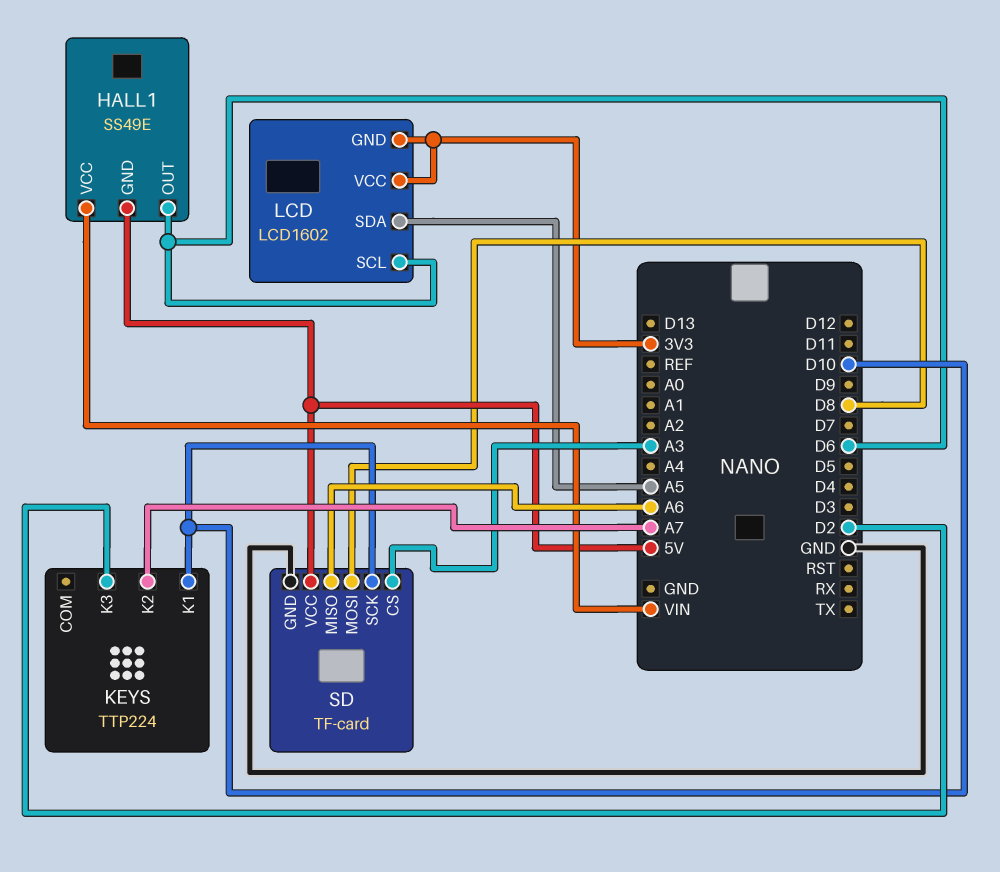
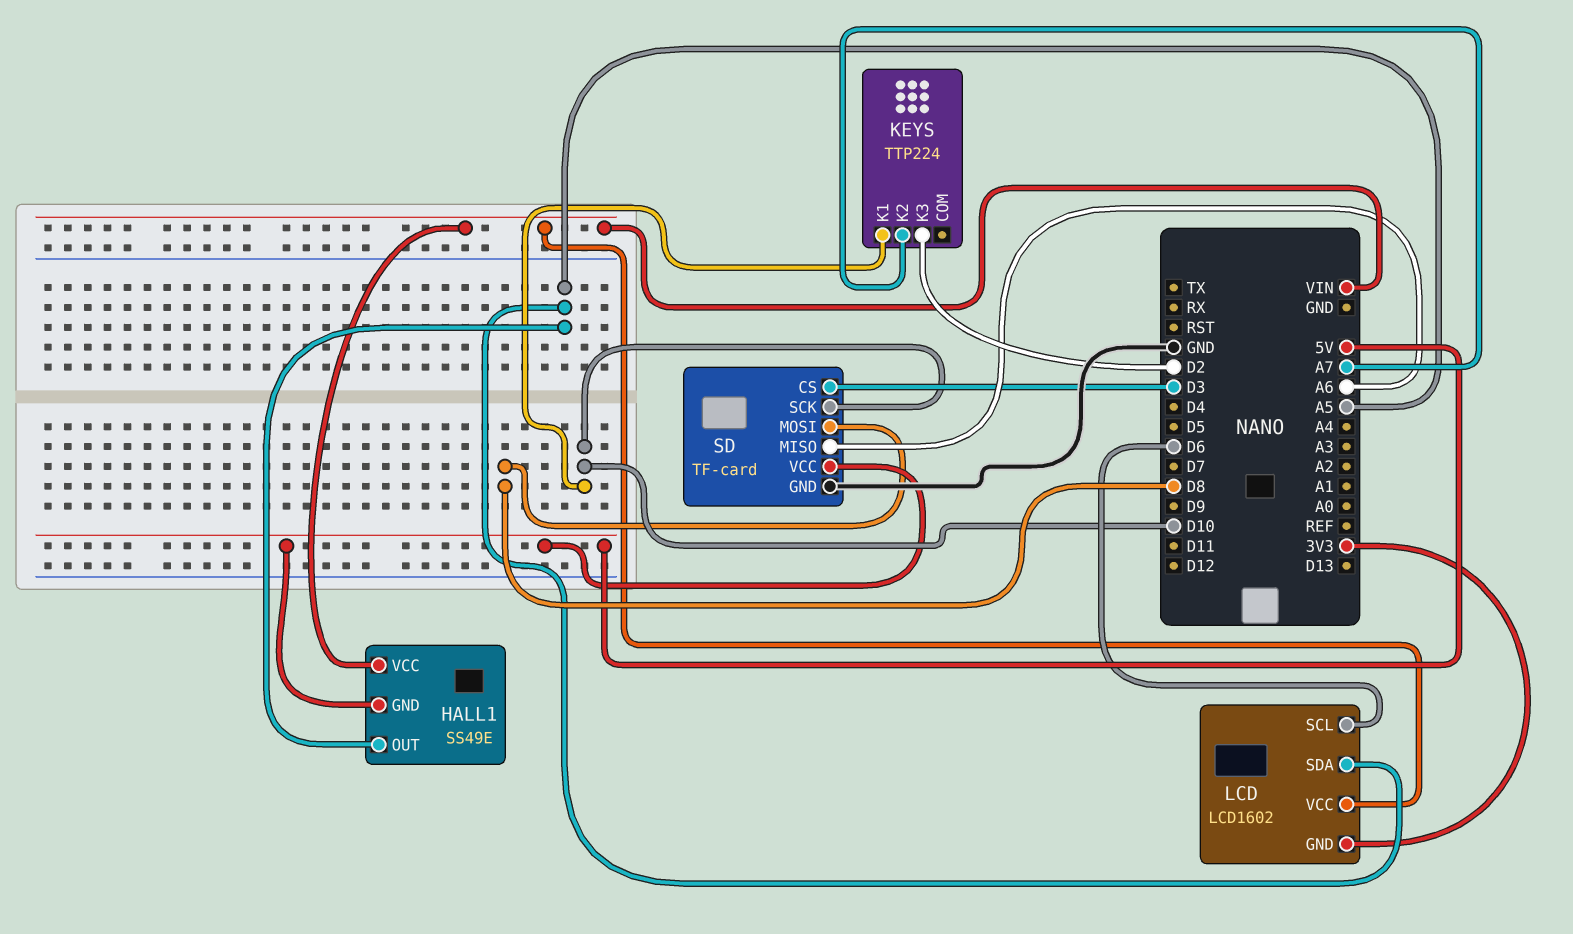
HALL1 pin OUT: D6 -> A5
LCD pin VCC: 3V3 -> VIN
SD pin CS: A3 -> D3

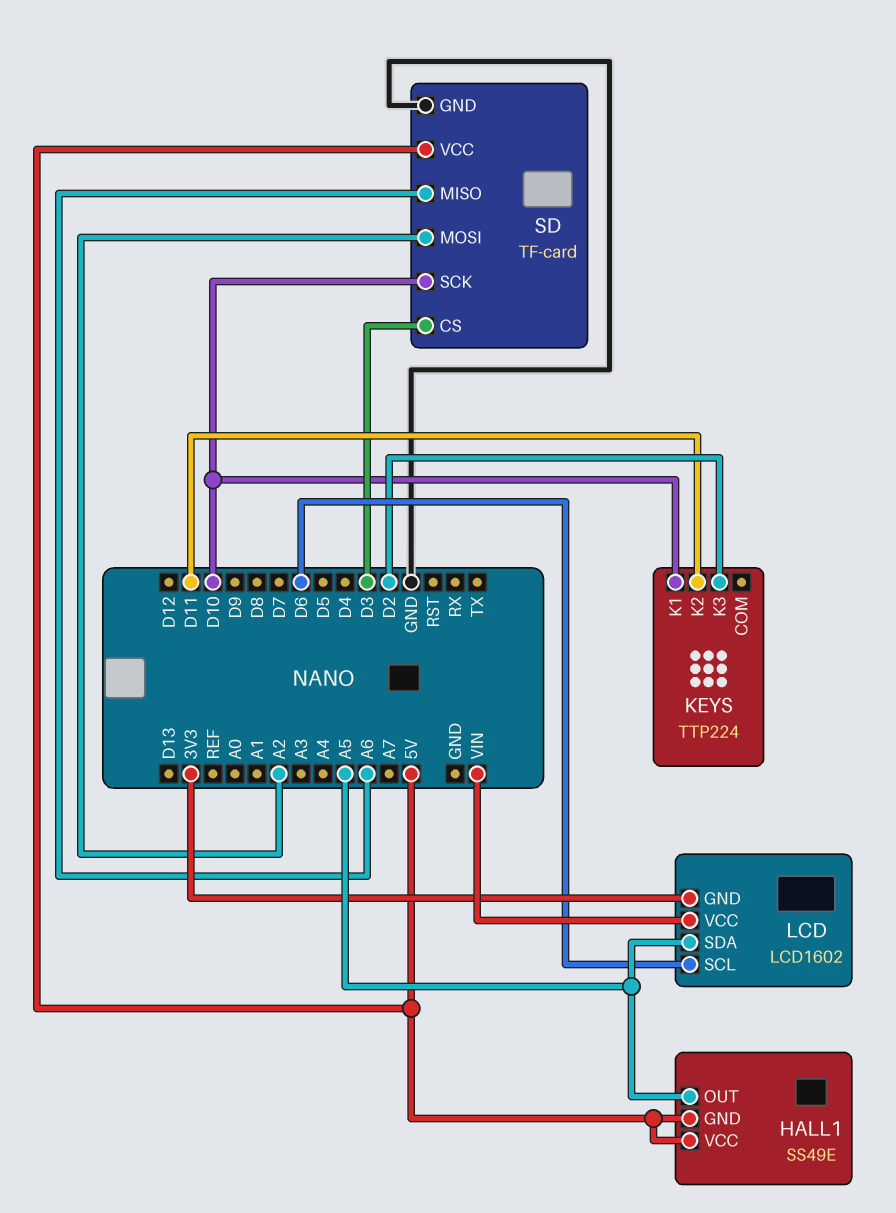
HALL1 pin VCC: VIN -> 5V
KEYS pin K2: A7 -> D11
SD pin MOSI: D8 -> A2

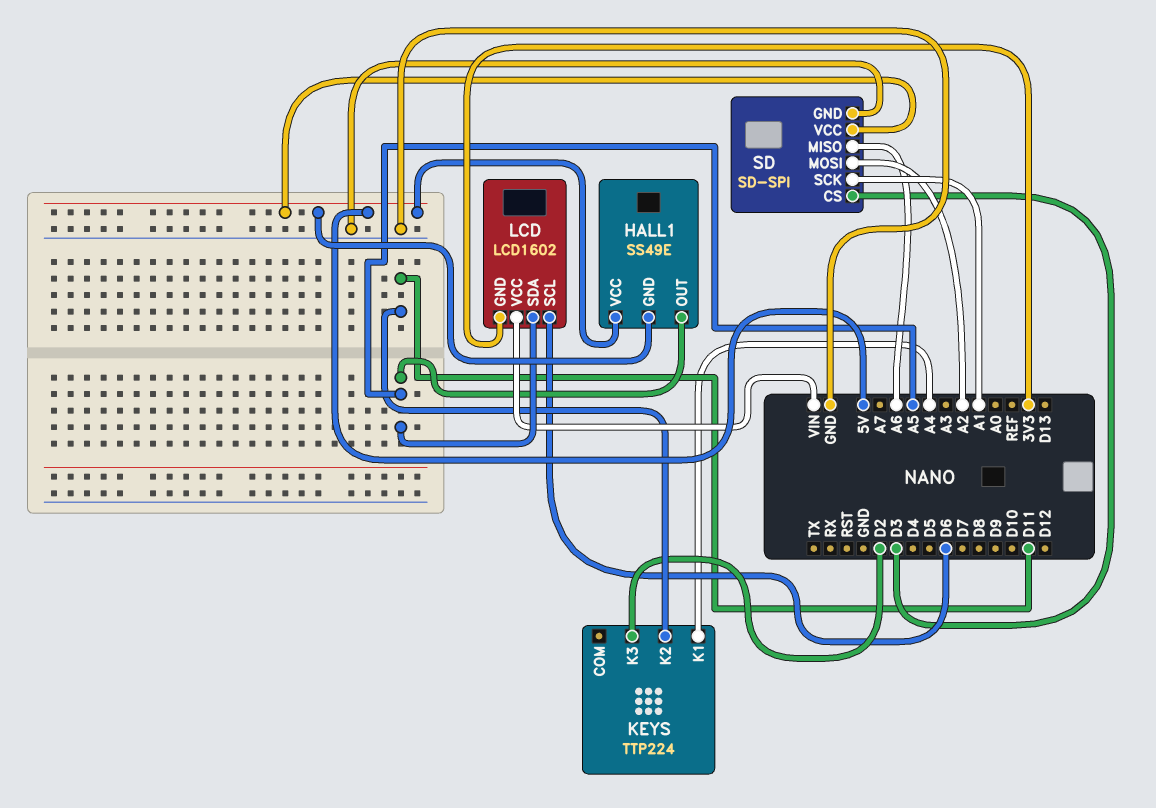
KEYS pin K1: D10 -> A4
SD: TF-card -> SD-SPI
SD pin SCK: D10 -> A1

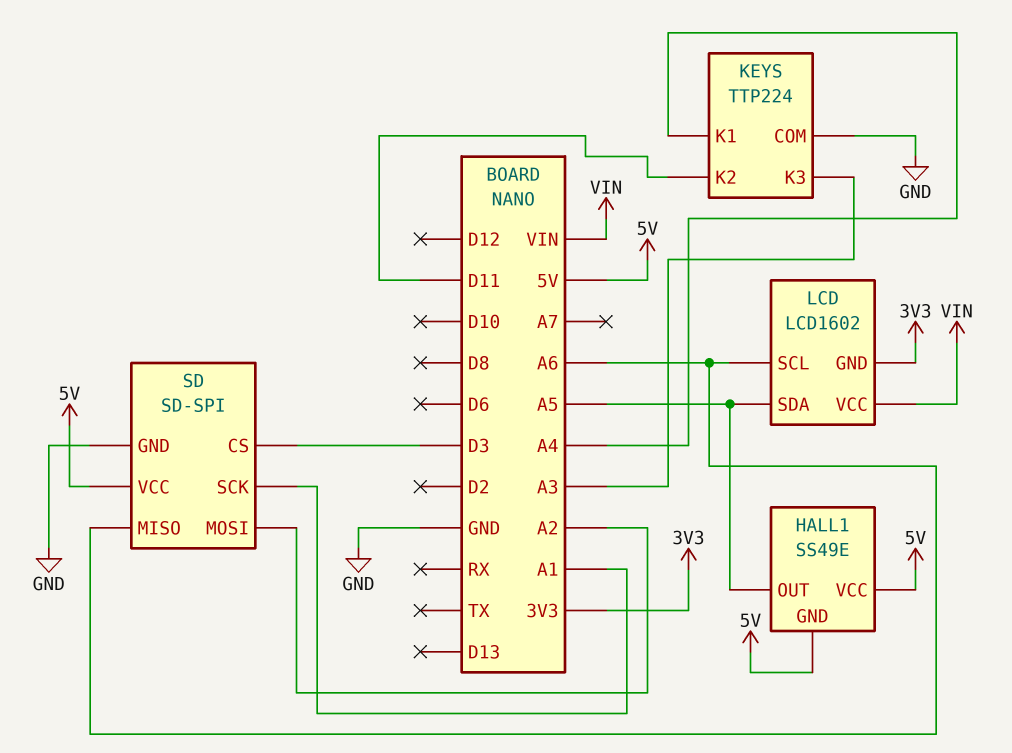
KEYS pin COM: none -> GND
KEYS pin K3: D2 -> A3
LCD pin SCL: D6 -> A6

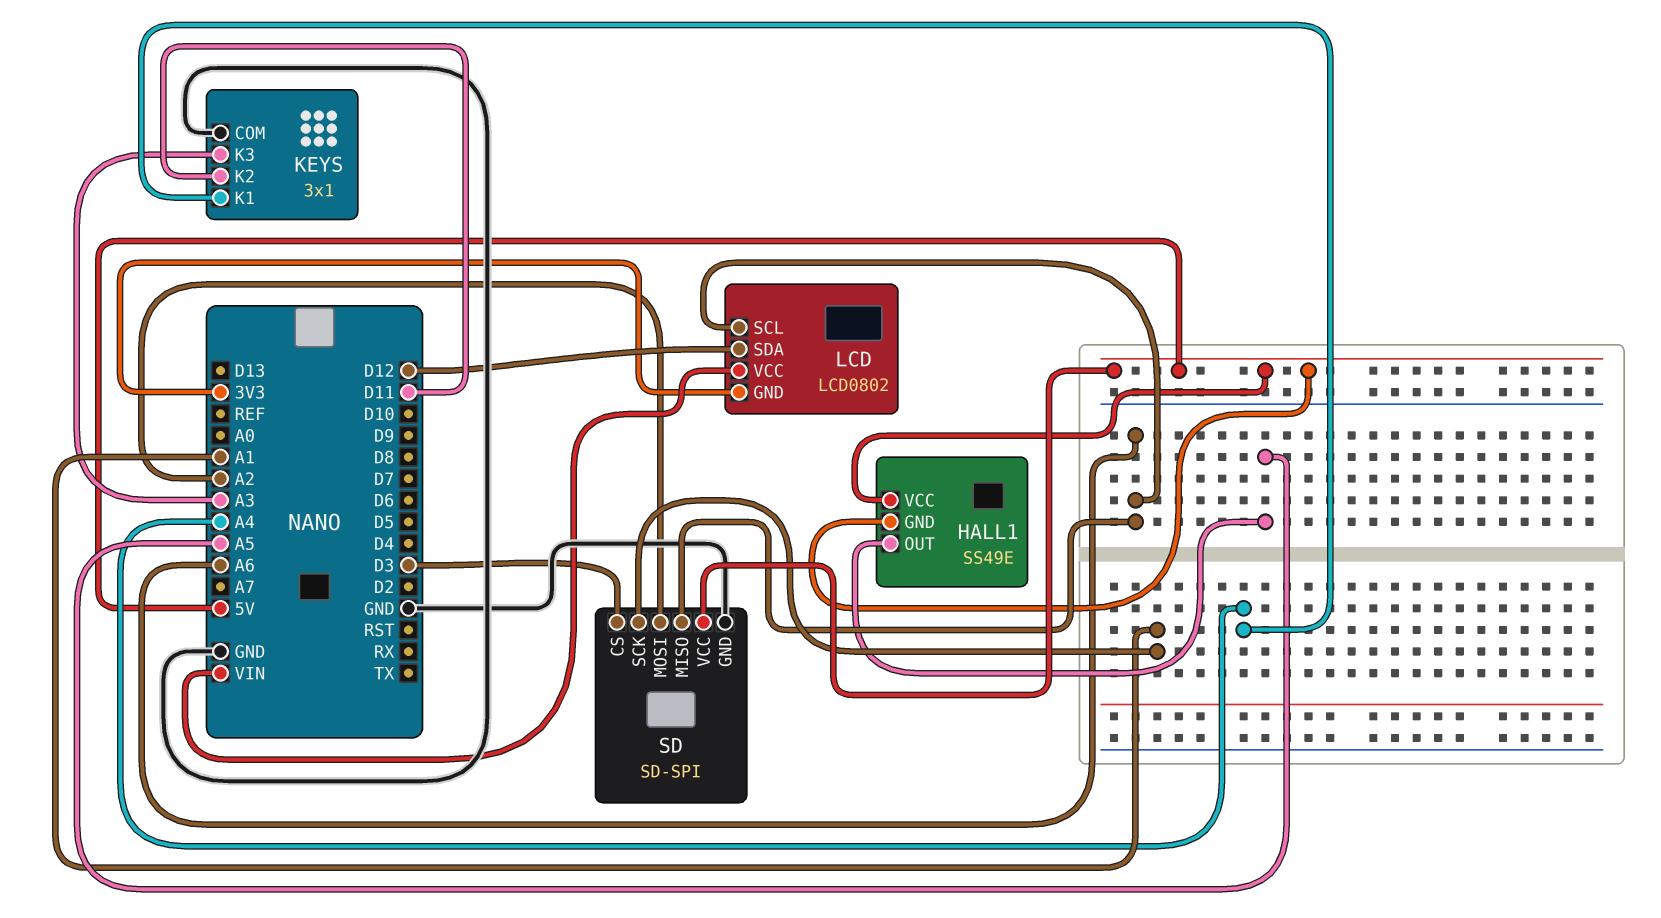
KEYS: TTP224 -> 3x1
LCD: LCD1602 -> LCD0802
LCD pin SDA: A5 -> D12

